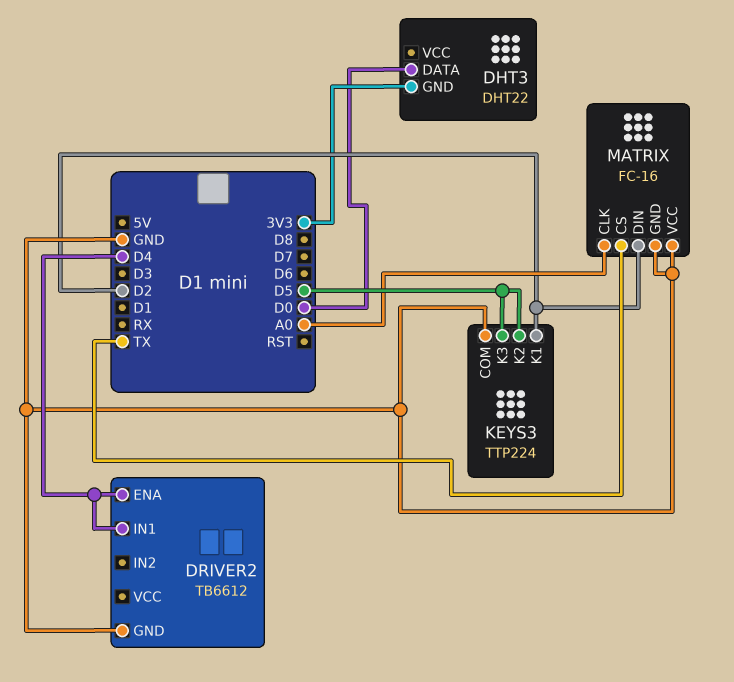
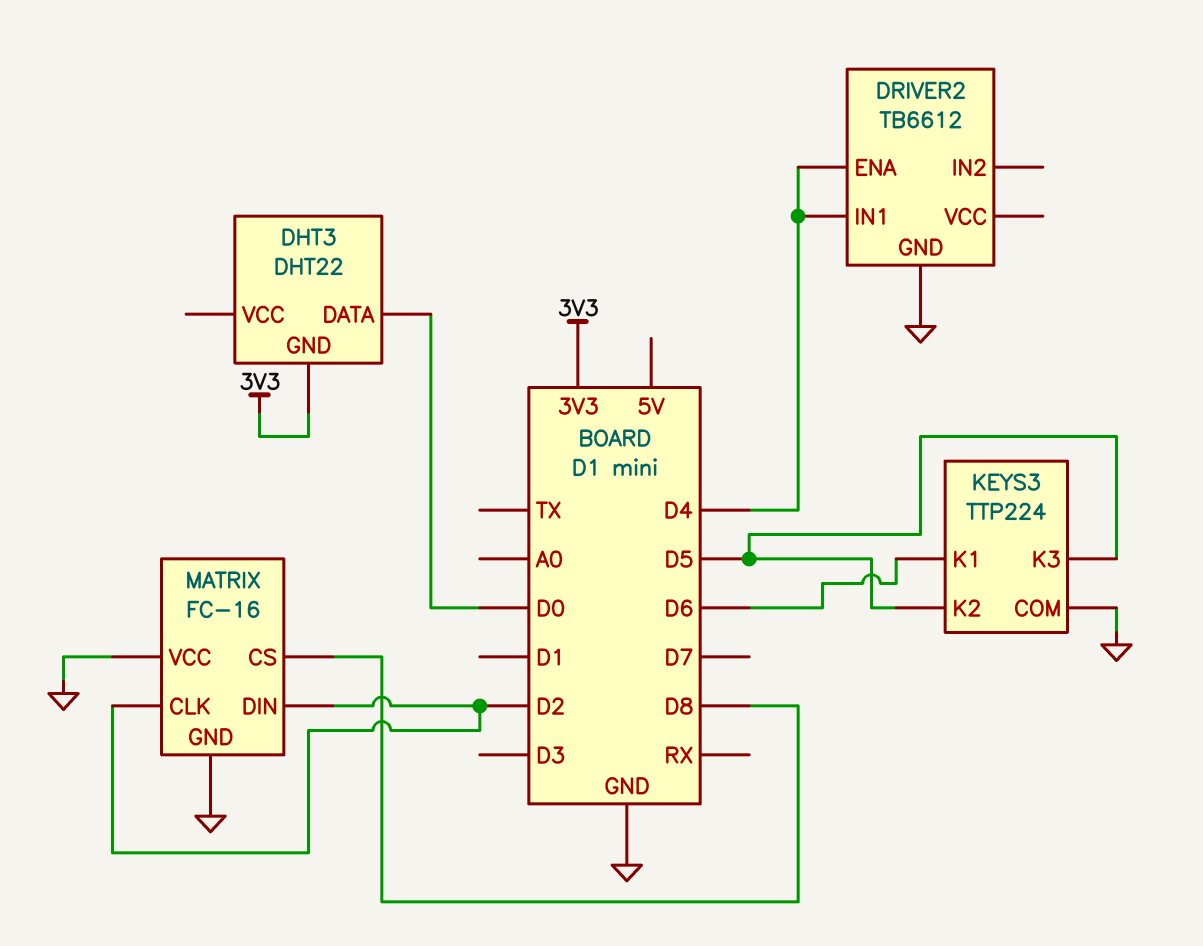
KEYS3 pin K1: D2 -> D6
MATRIX pin CLK: A0 -> D2
MATRIX pin CS: TX -> D8

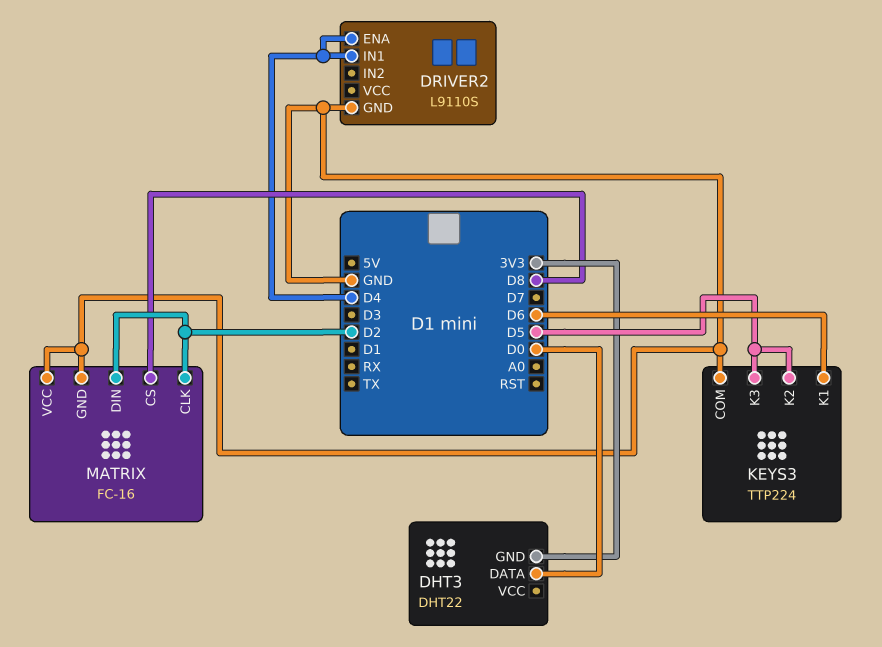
DRIVER2: TB6612 -> L9110S

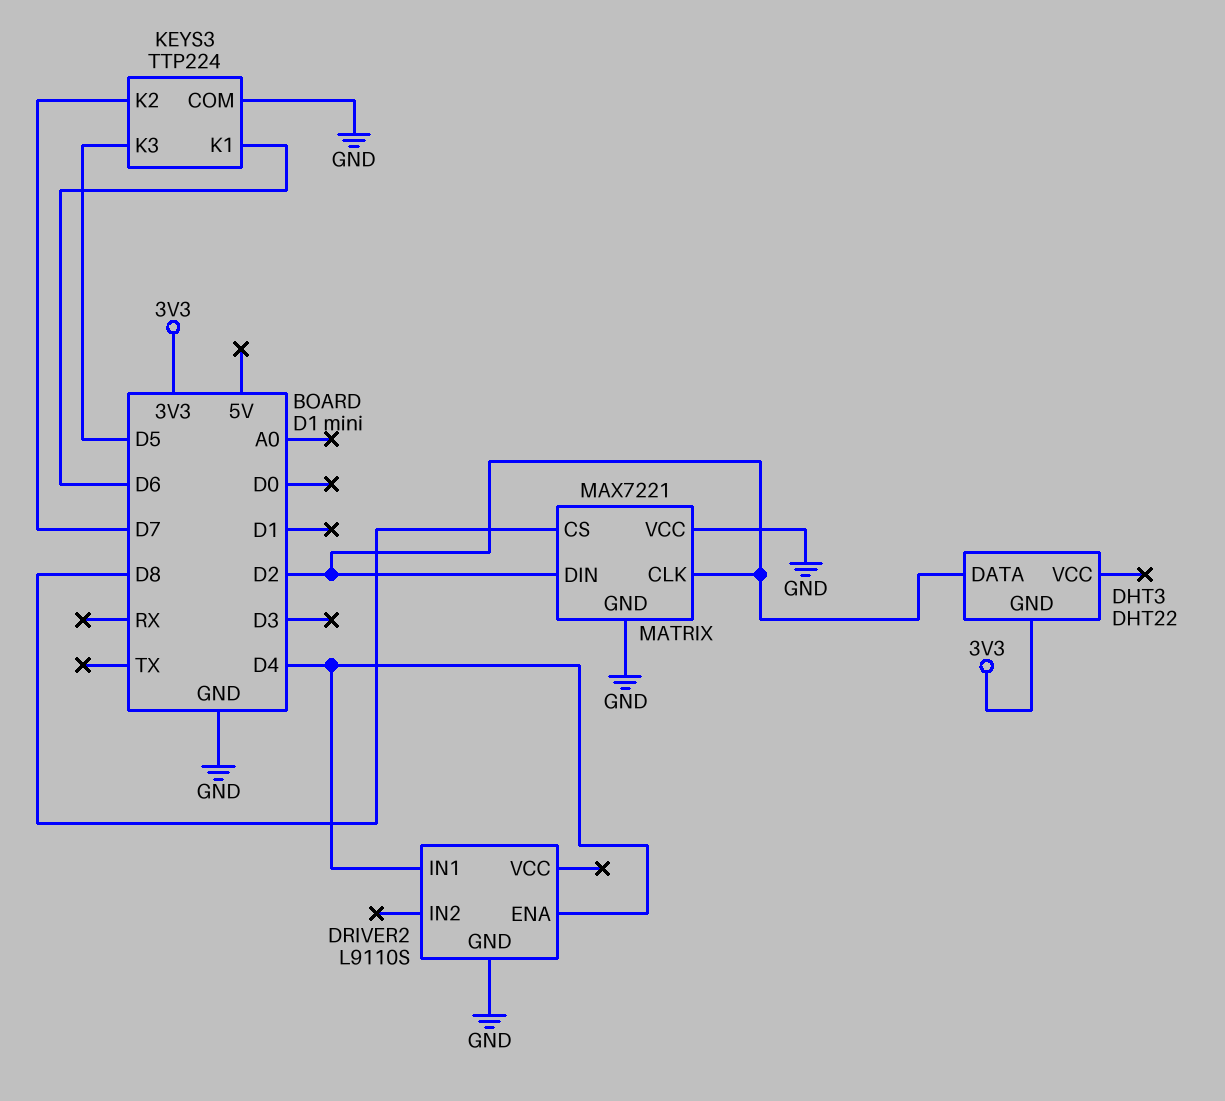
DHT3 pin DATA: D0 -> D2
KEYS3 pin K2: D5 -> D7
MATRIX: FC-16 -> MAX7221

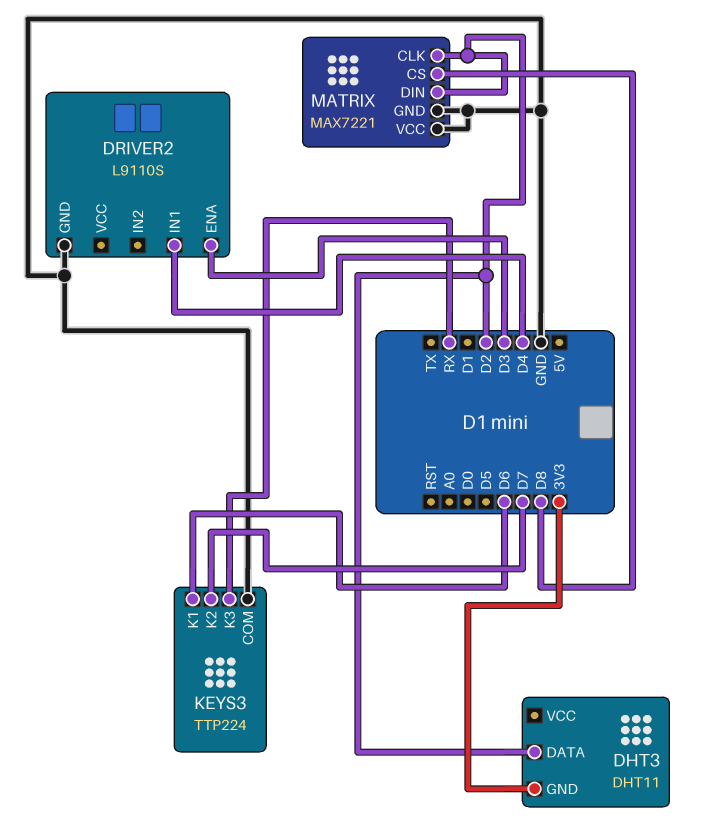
DHT3: DHT22 -> DHT11
DRIVER2 pin ENA: D4 -> D3
KEYS3 pin K3: D5 -> RX

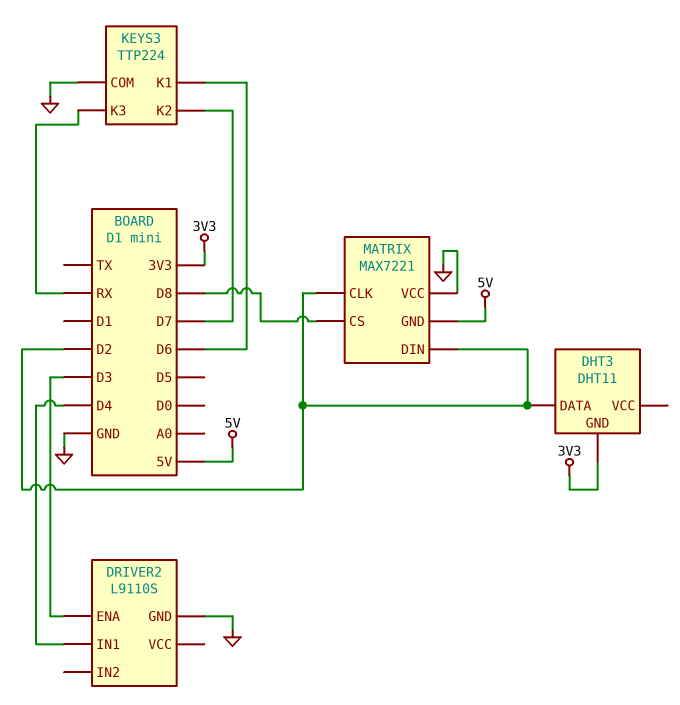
MATRIX pin GND: GND -> 5V

